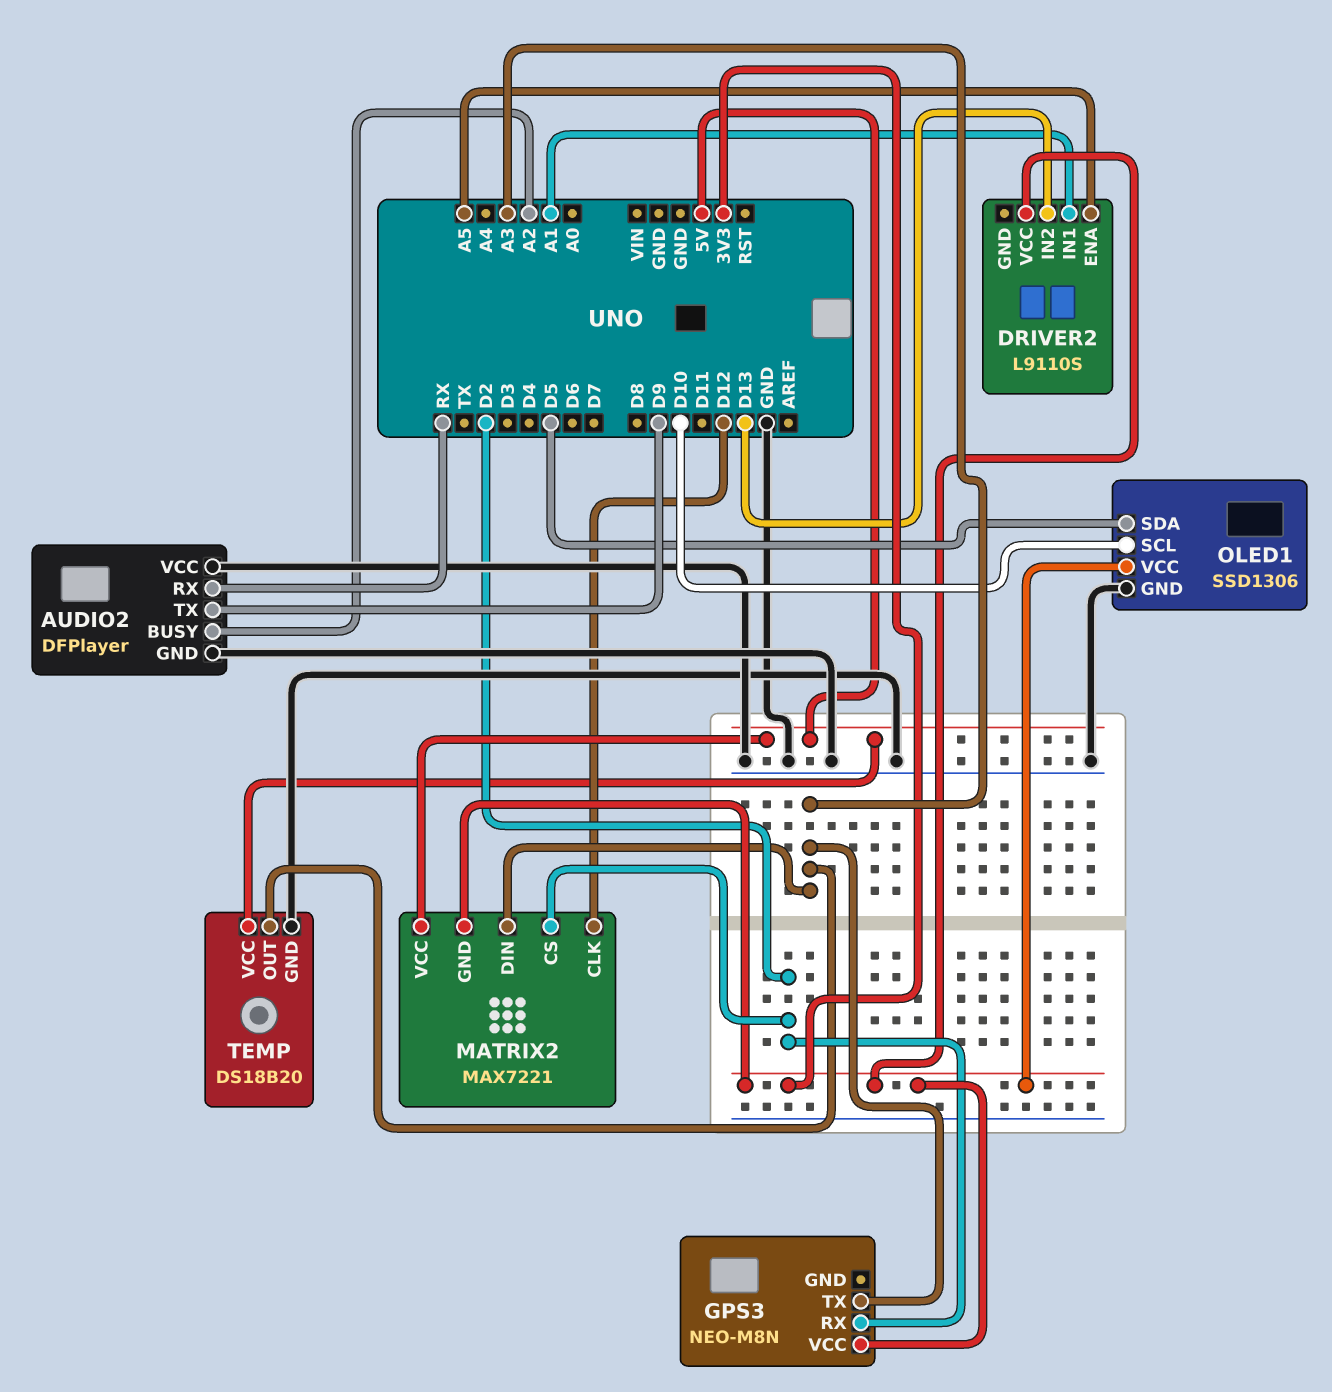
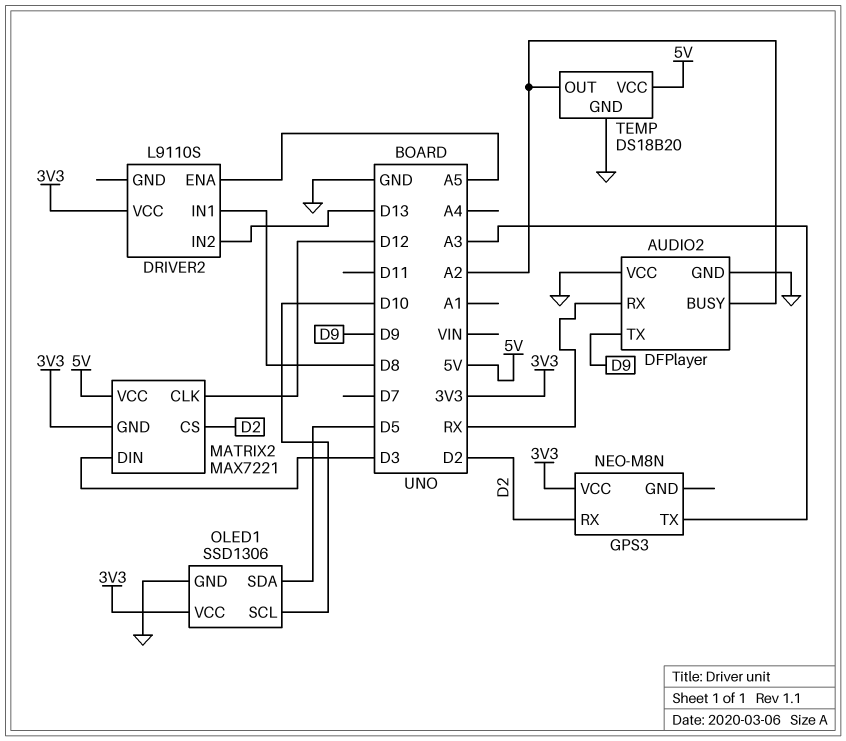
DRIVER2 pin IN1: A1 -> D8
MATRIX2 pin DIN: A3 -> D3
TEMP pin OUT: A3 -> A2

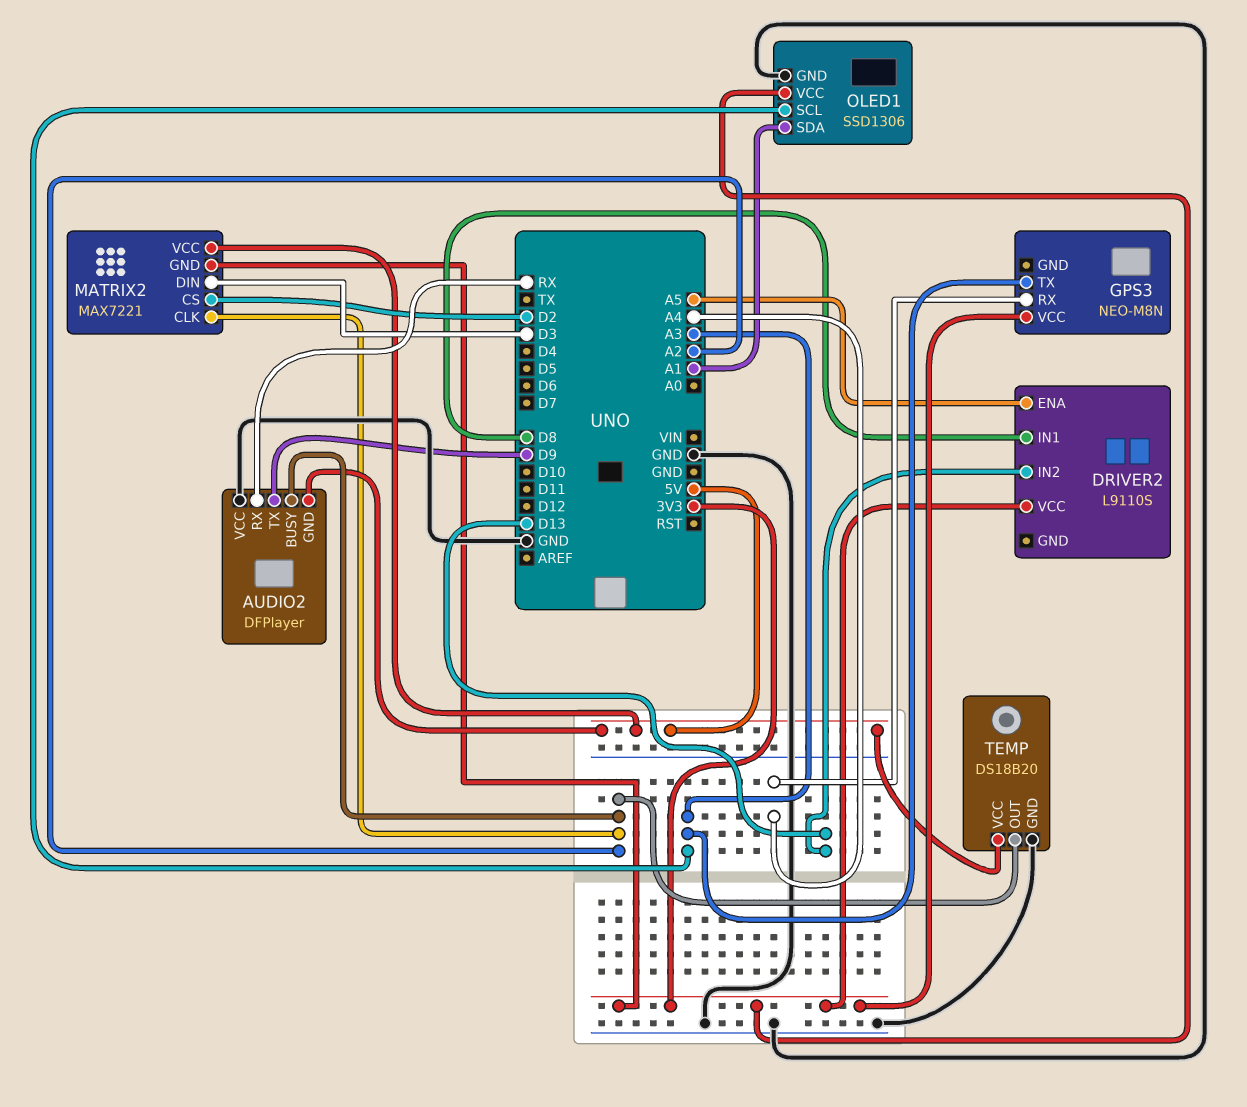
AUDIO2 pin GND: GND -> 5V
GPS3 pin RX: D2 -> A4
MATRIX2 pin CLK: D12 -> A2
OLED1 pin SCL: D10 -> A3
OLED1 pin SDA: D5 -> A1

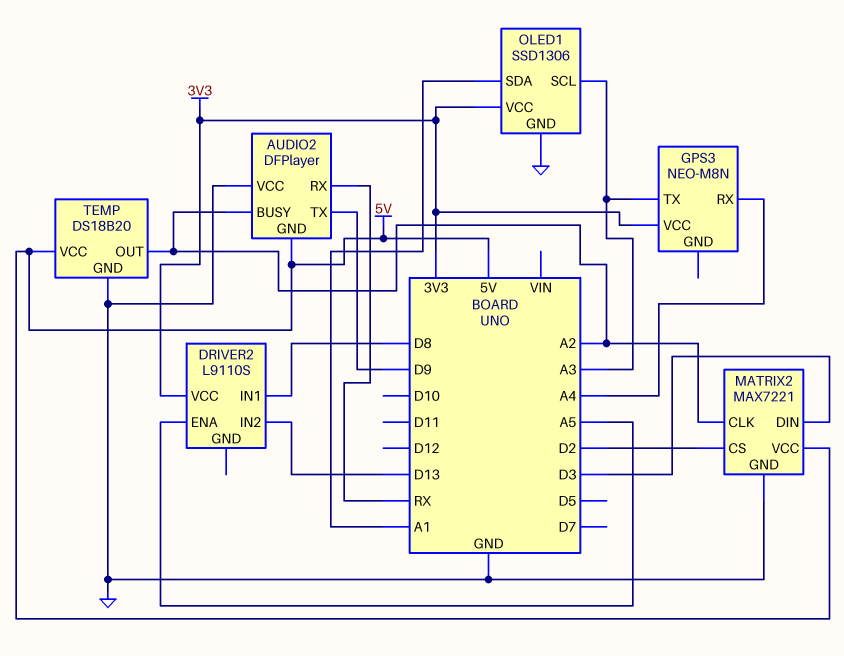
MATRIX2 pin GND: 3V3 -> GND

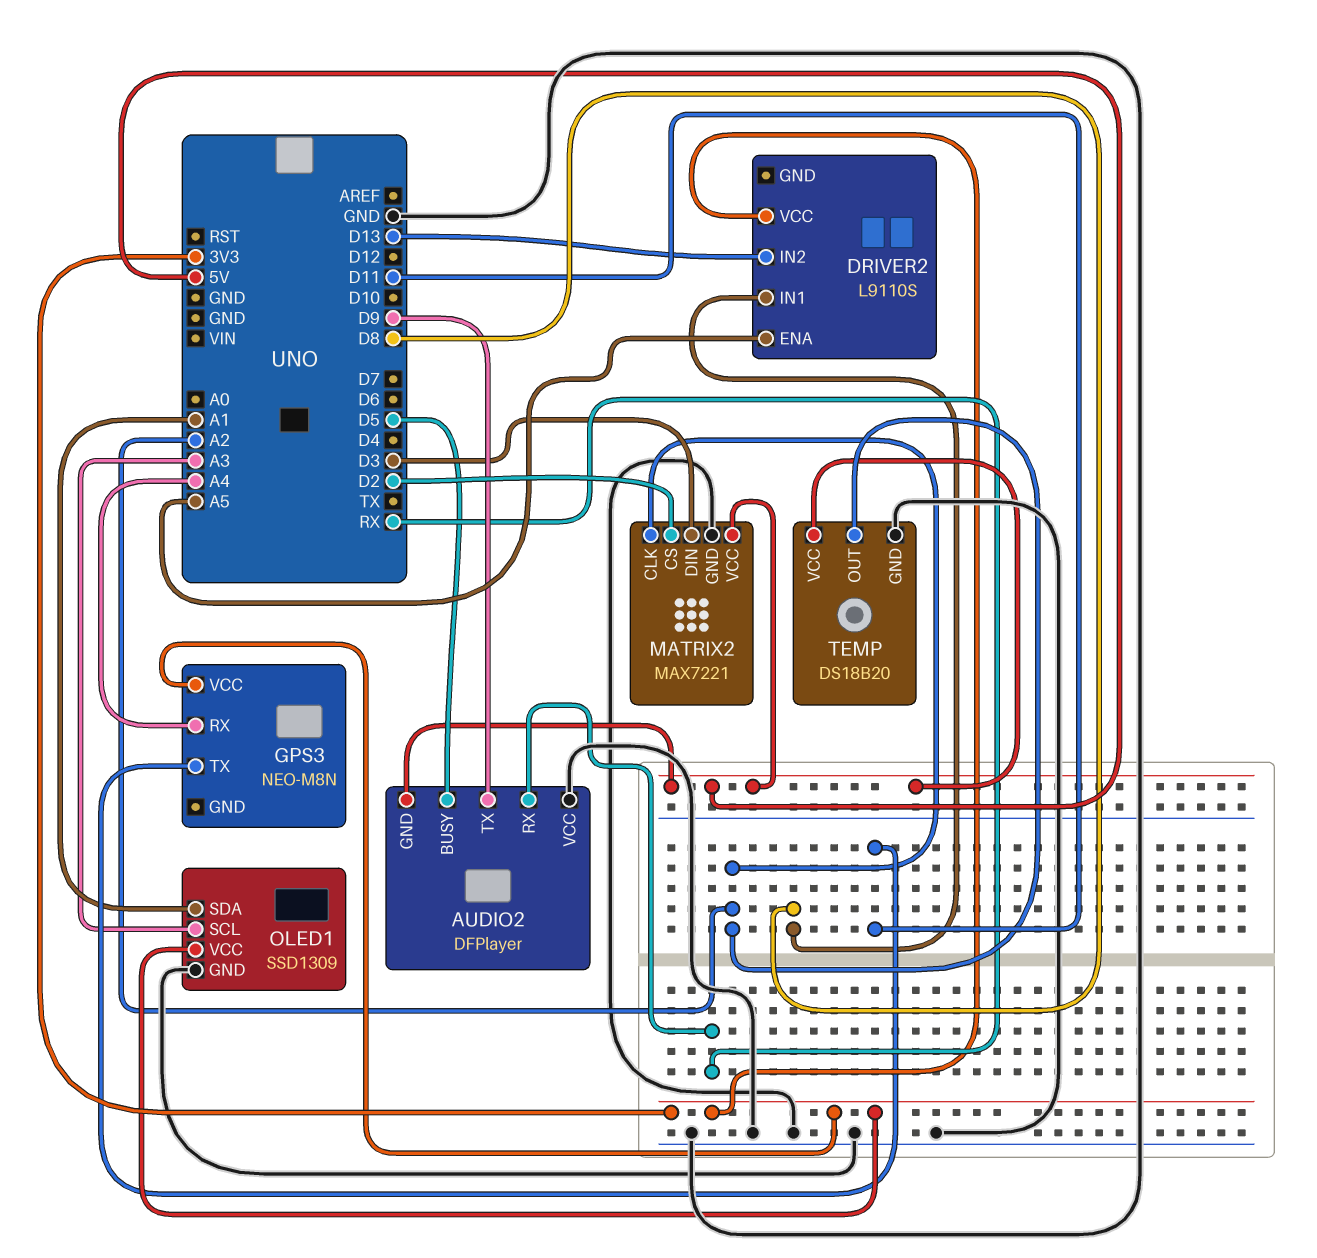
AUDIO2 pin BUSY: A2 -> D5
GPS3 pin TX: A3 -> D11
OLED1: SSD1306 -> SSD1309

